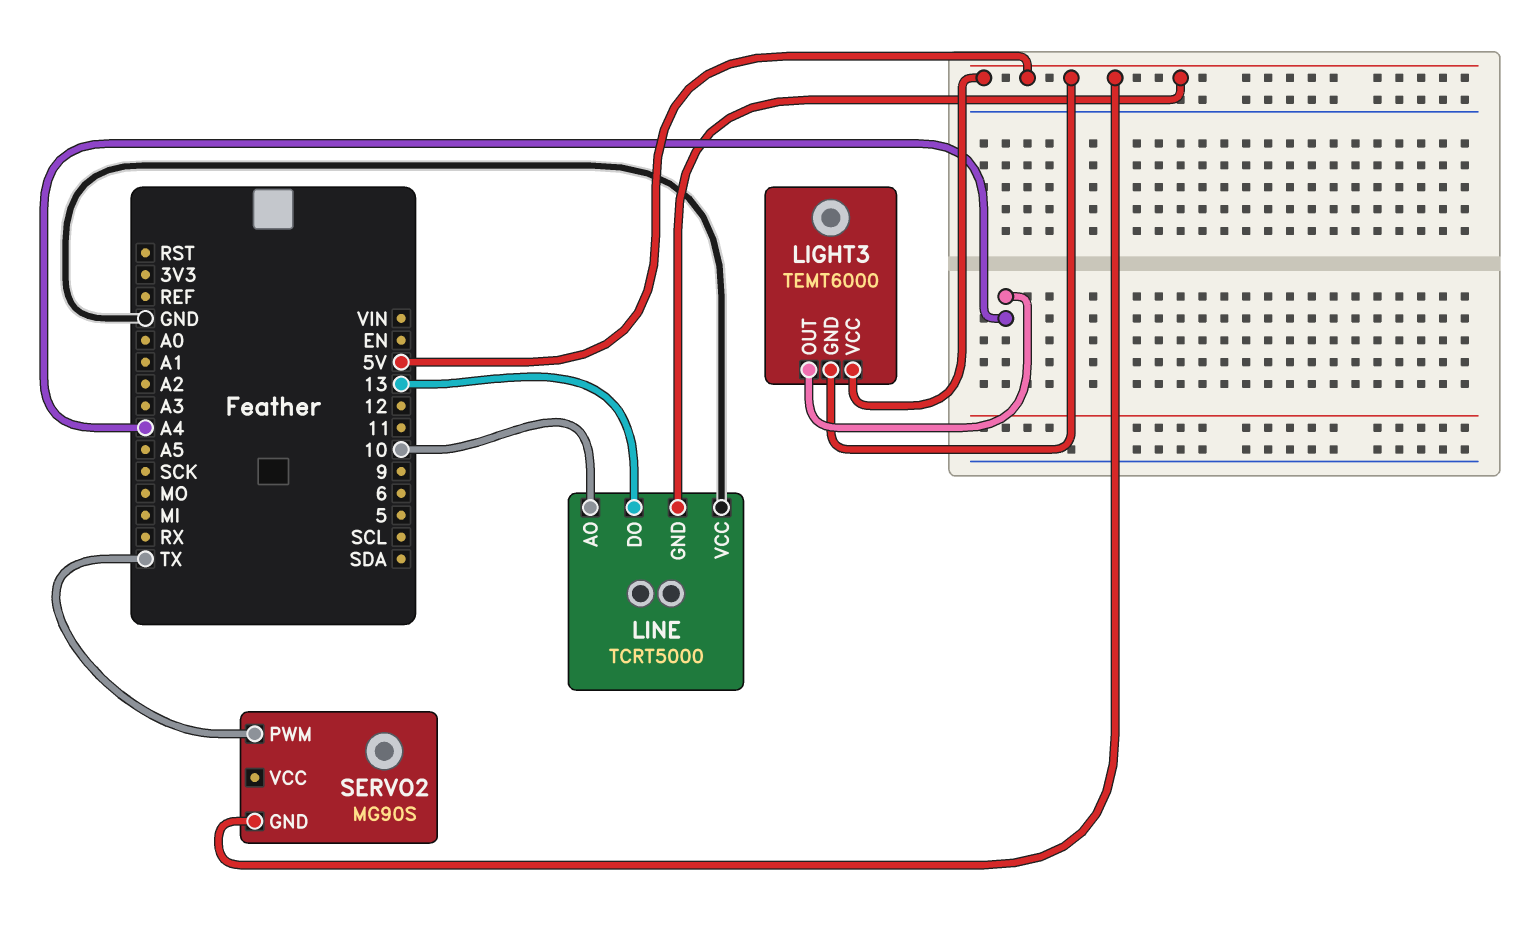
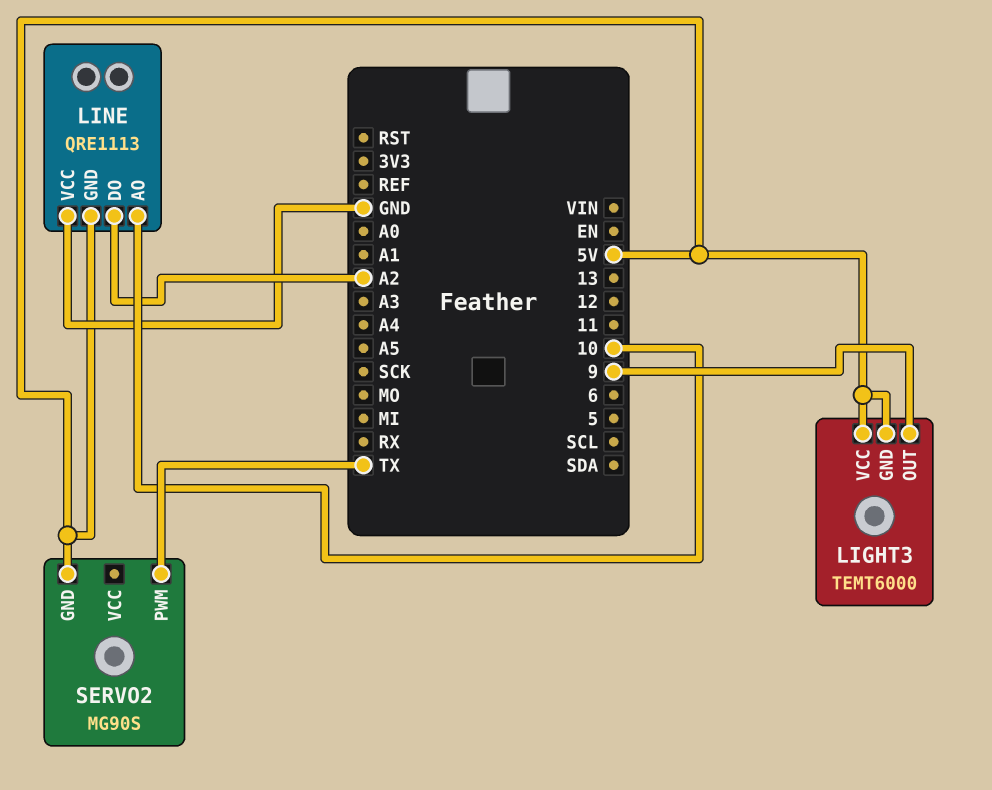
LIGHT3 pin OUT: A4 -> 9
LINE: TCRT5000 -> QRE1113
LINE pin DO: 13 -> A2

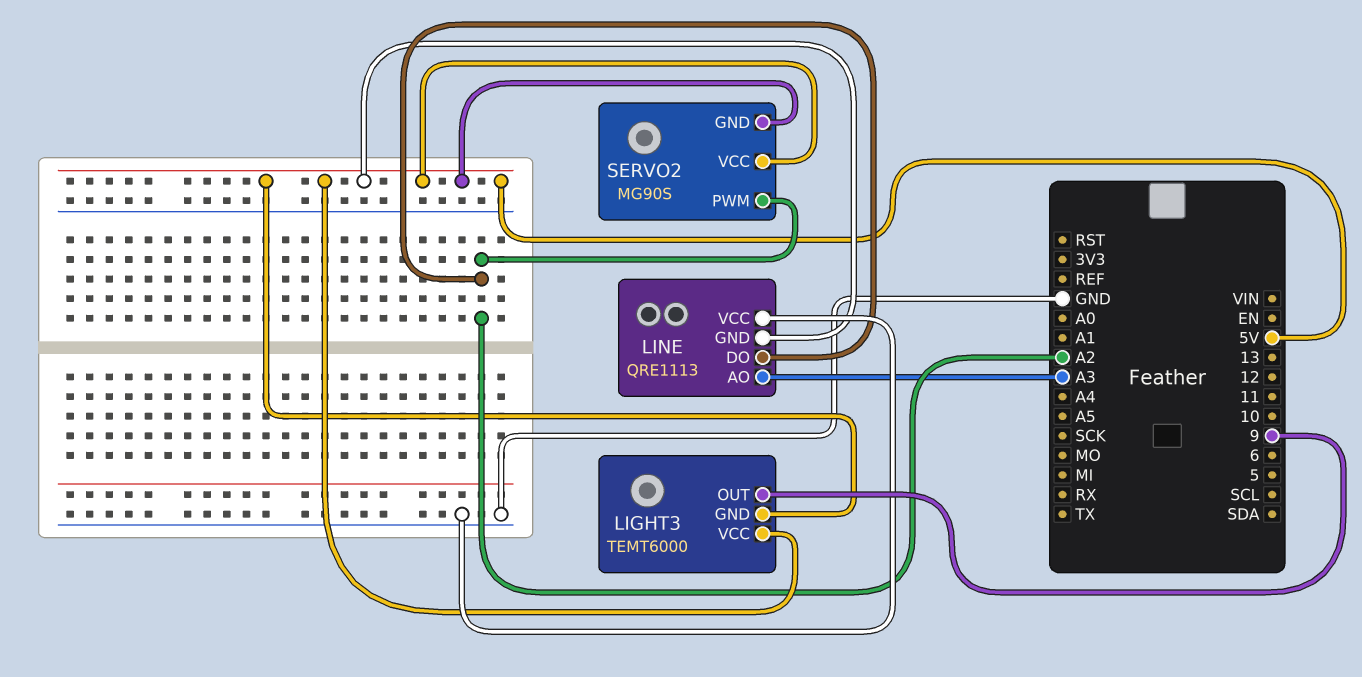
LINE pin AO: 10 -> A3
SERVO2 pin PWM: TX -> A2
SERVO2 pin VCC: none -> 5V

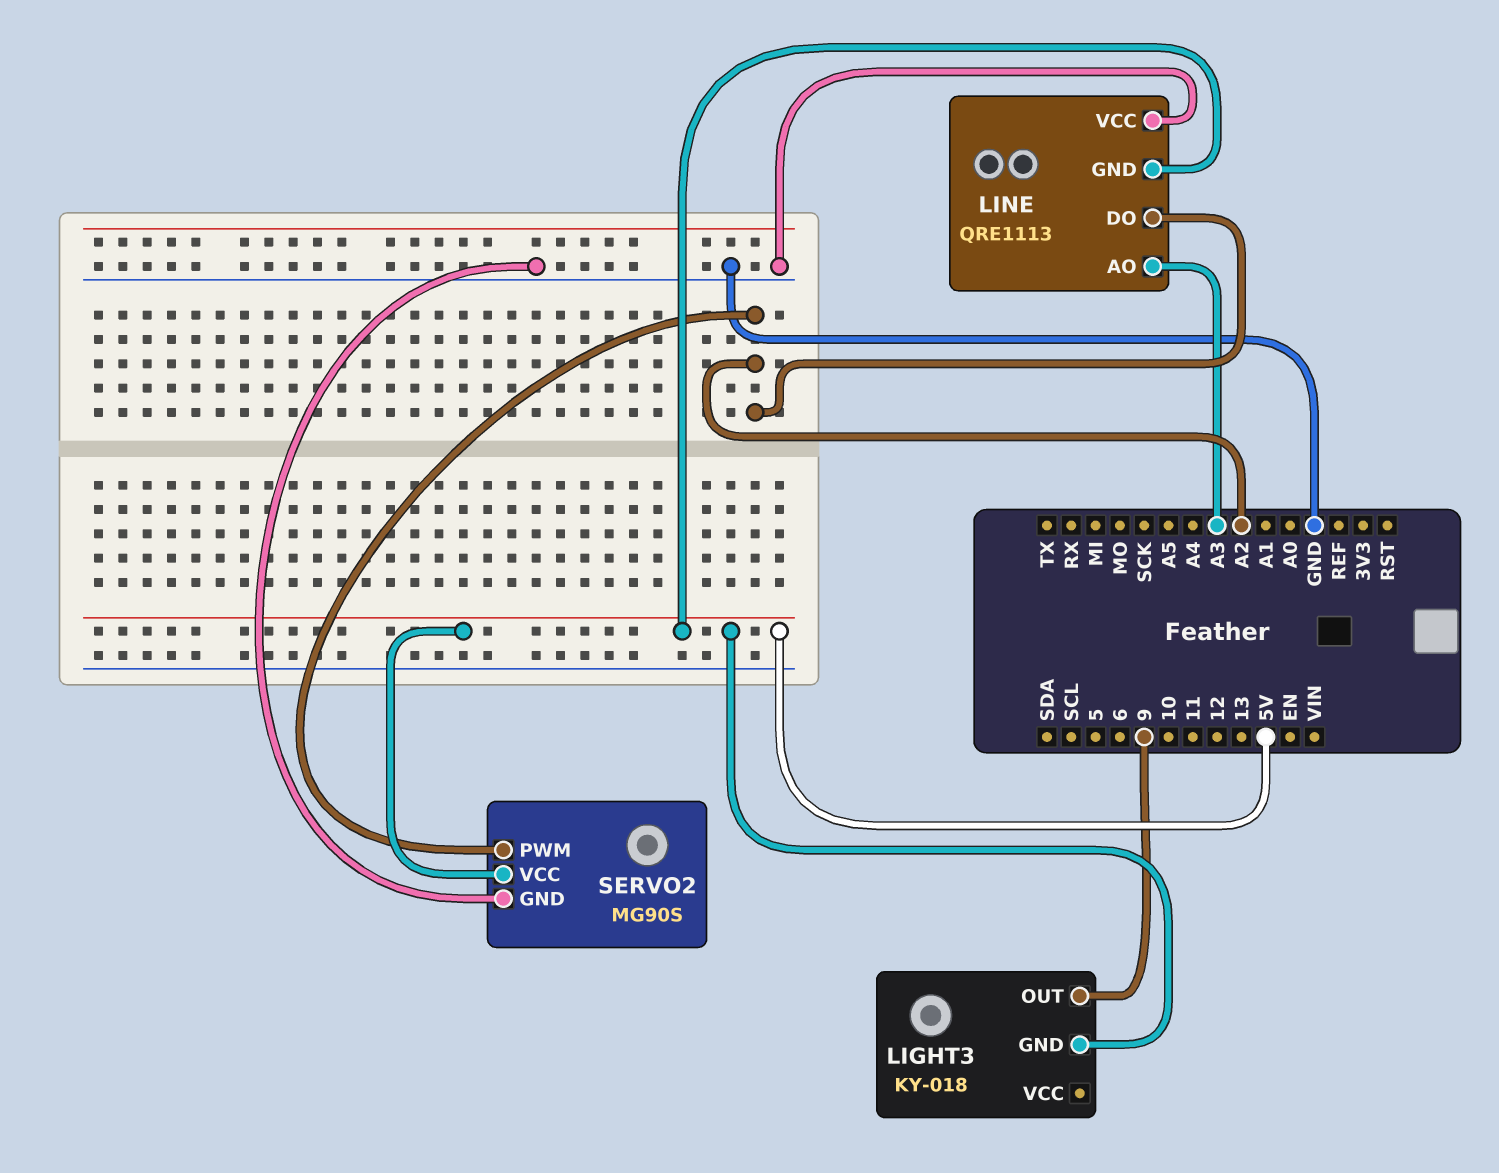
LIGHT3: TEMT6000 -> KY-018
LIGHT3 pin VCC: 5V -> none
SERVO2 pin GND: 5V -> GND

